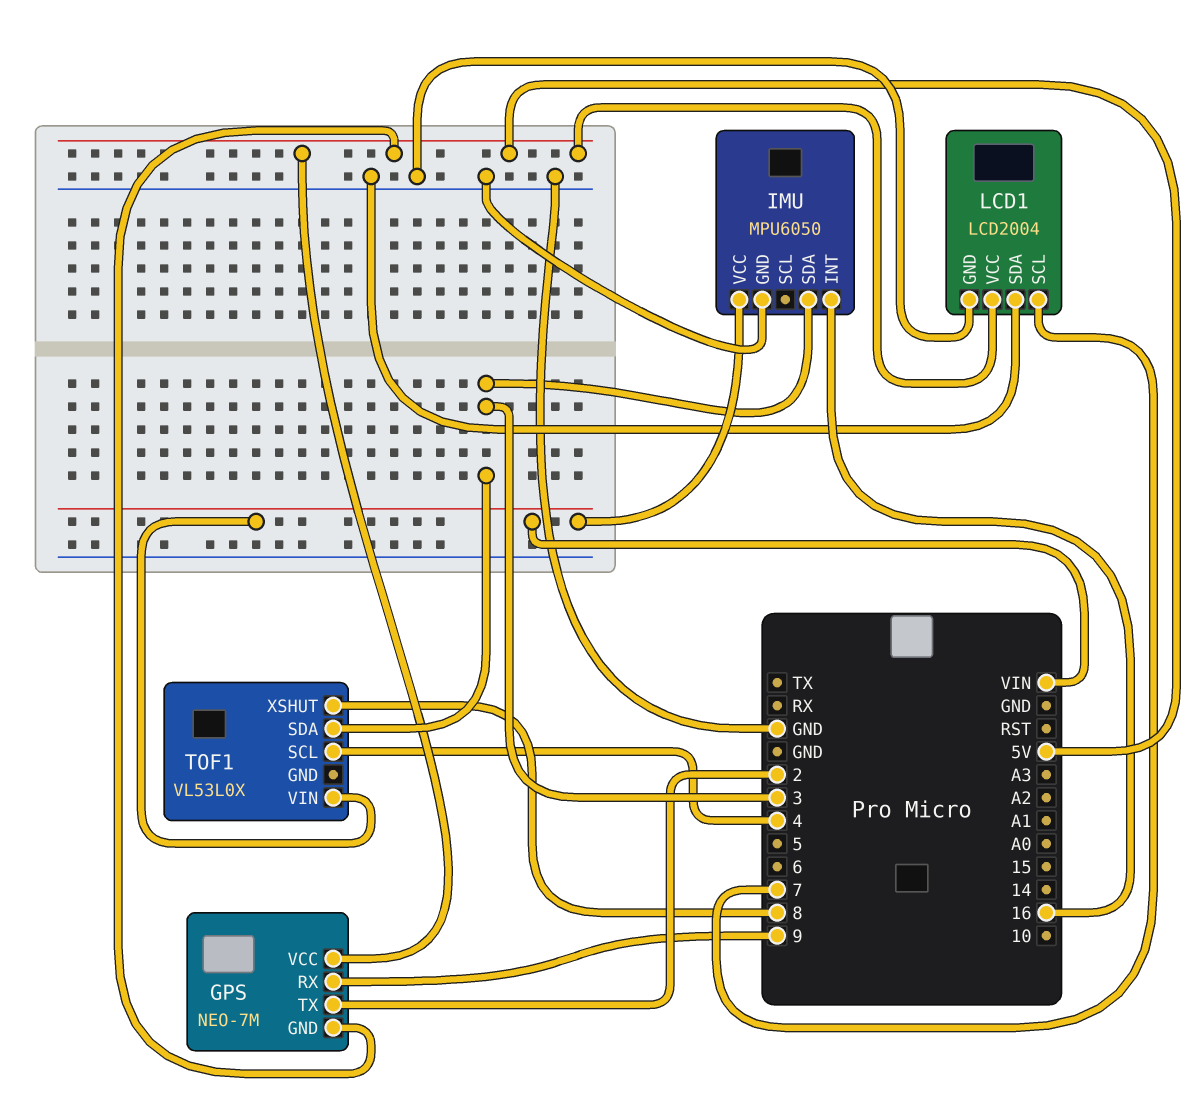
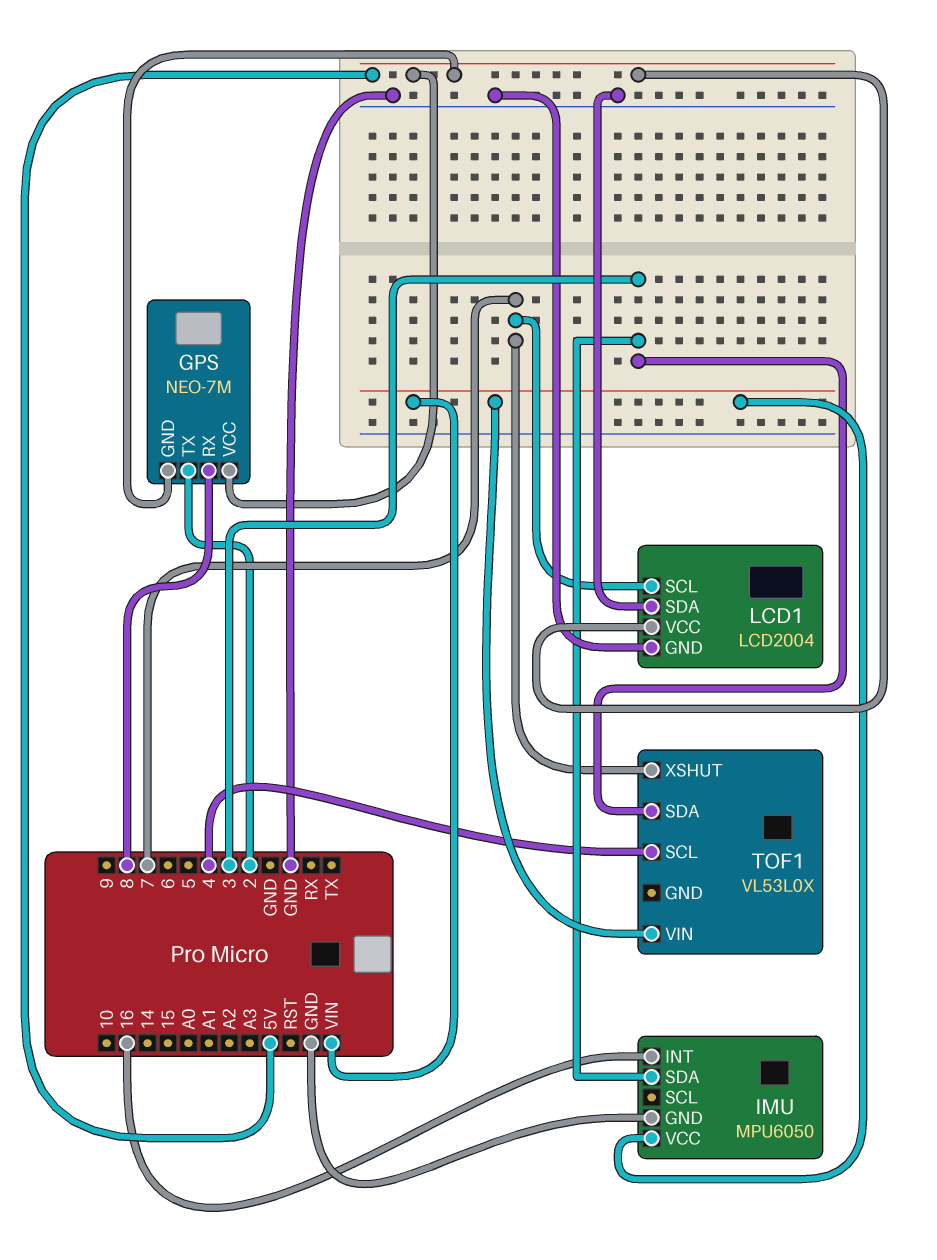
GPS pin RX: 9 -> 8
TOF1 pin XSHUT: 8 -> 7

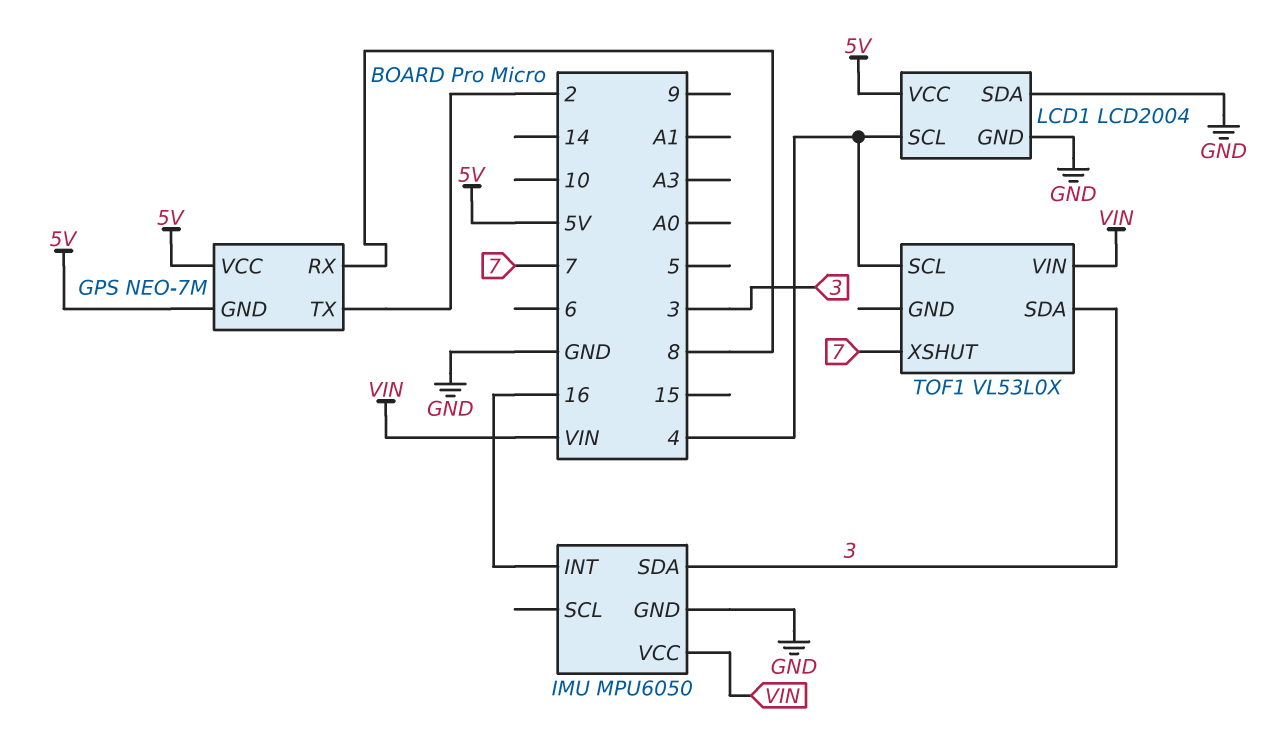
LCD1 pin SCL: 7 -> 4

